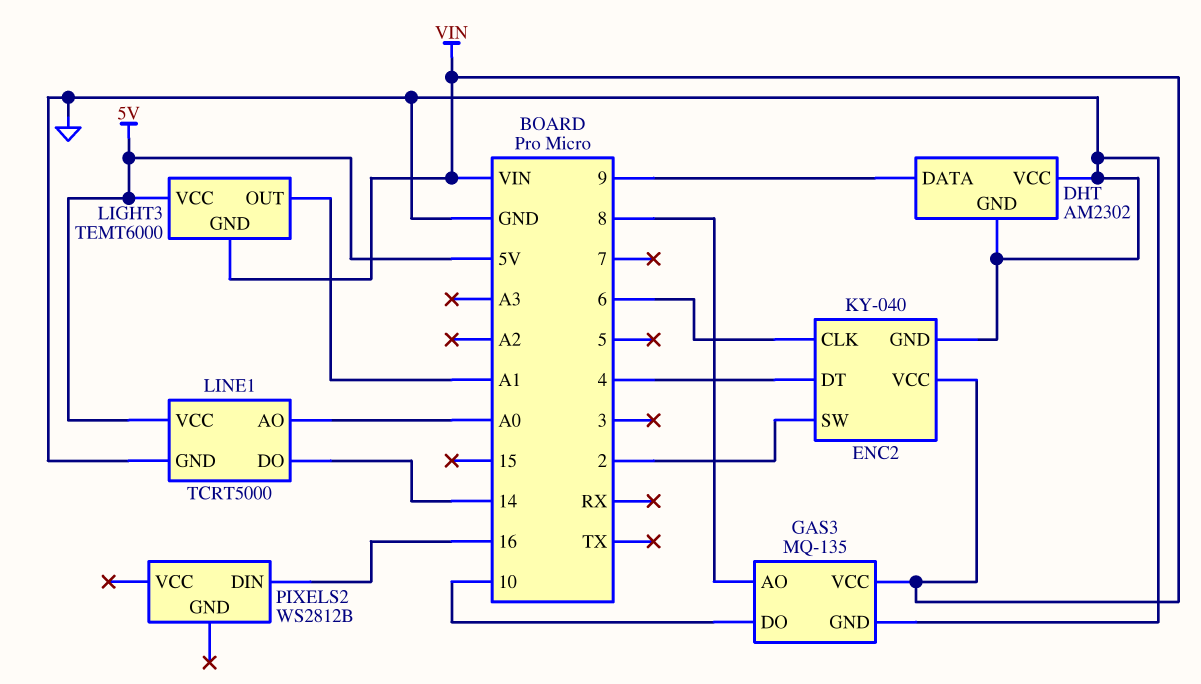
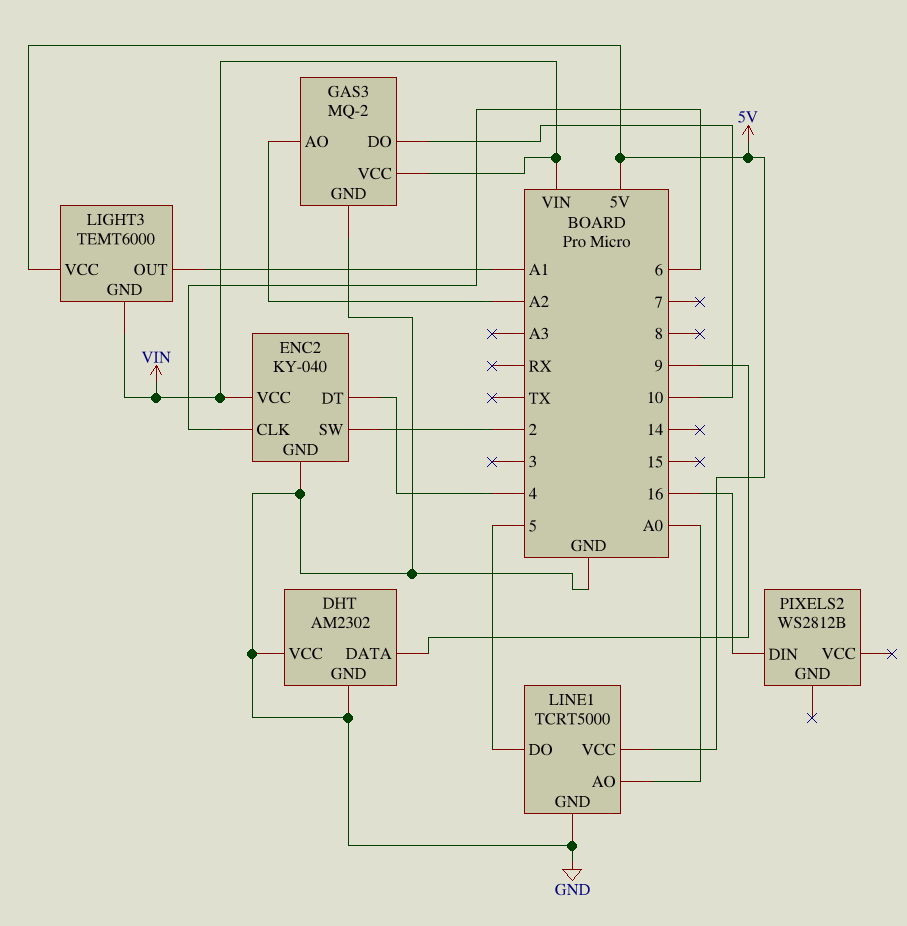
GAS3: MQ-135 -> MQ-2
GAS3 pin AO: 8 -> A2
LINE1 pin DO: 14 -> 5

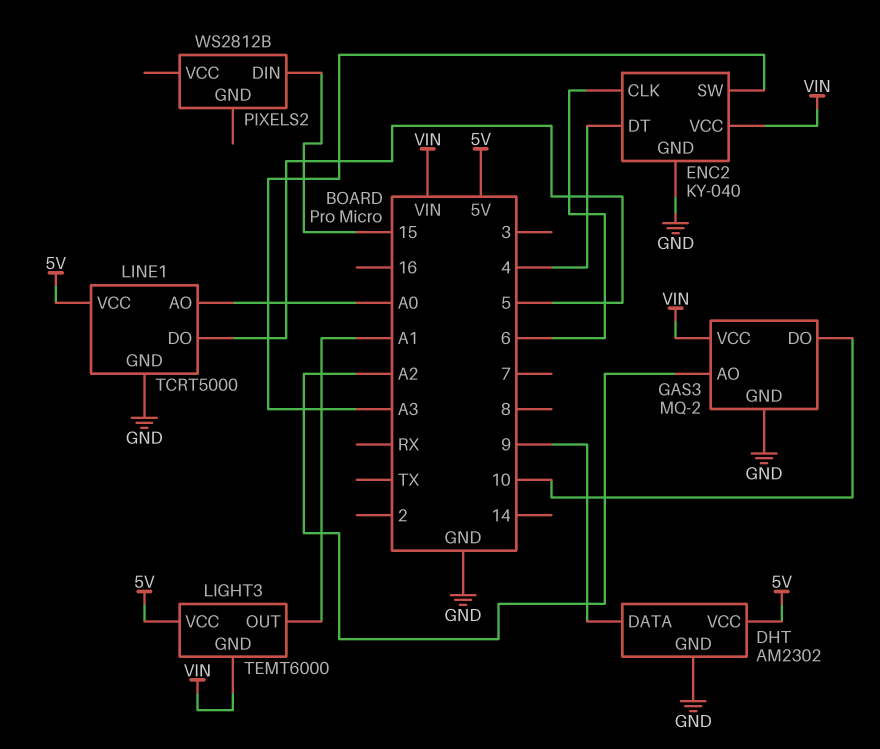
DHT pin VCC: GND -> 5V
ENC2 pin SW: 2 -> A3
PIXELS2 pin DIN: 16 -> 15

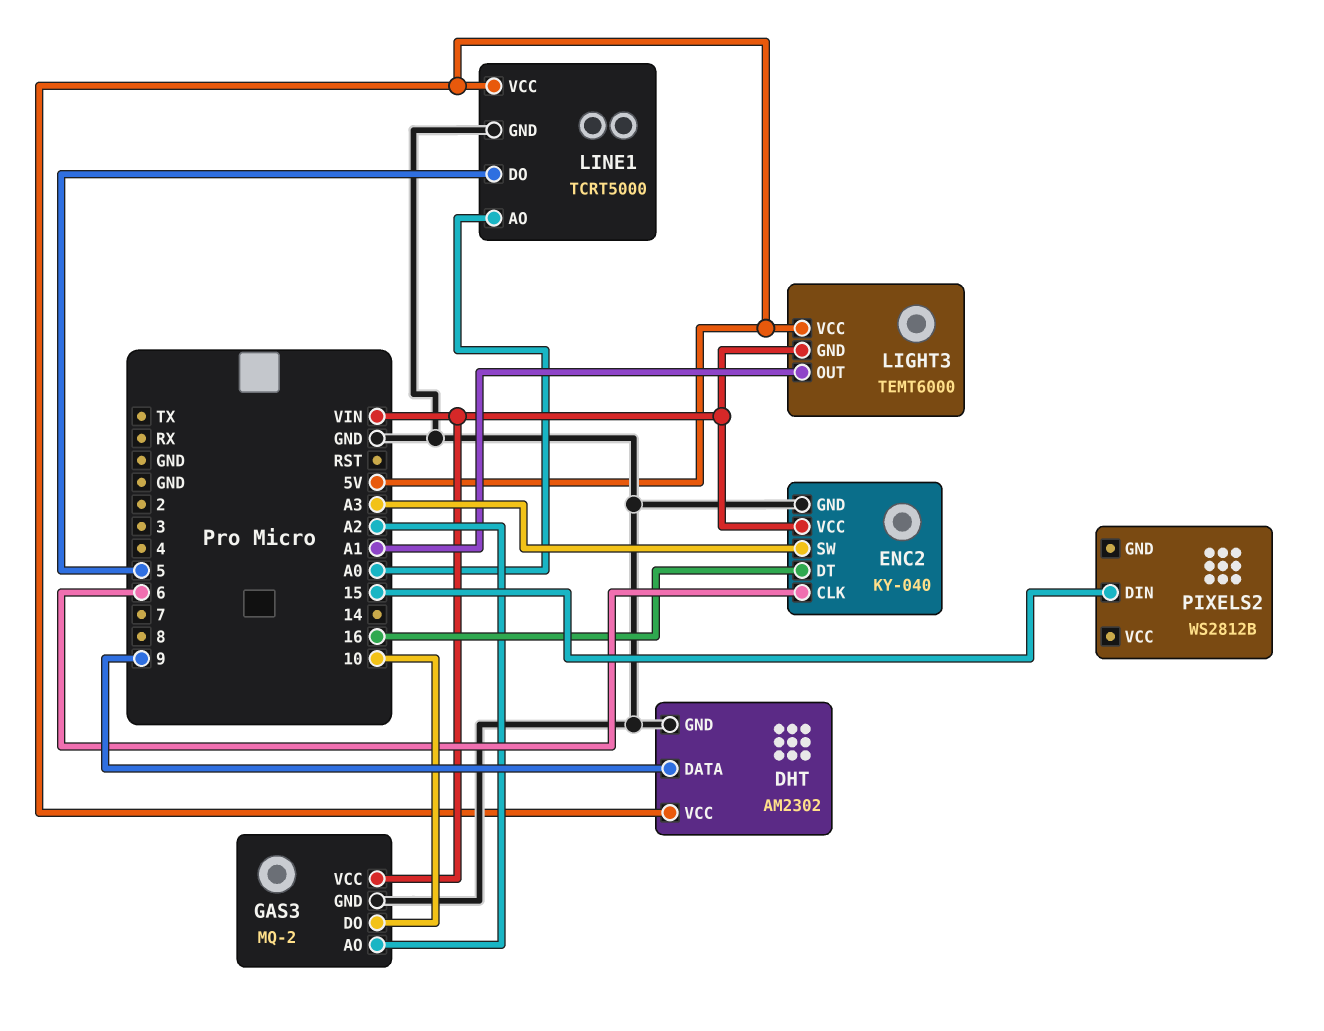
ENC2 pin DT: 4 -> 16

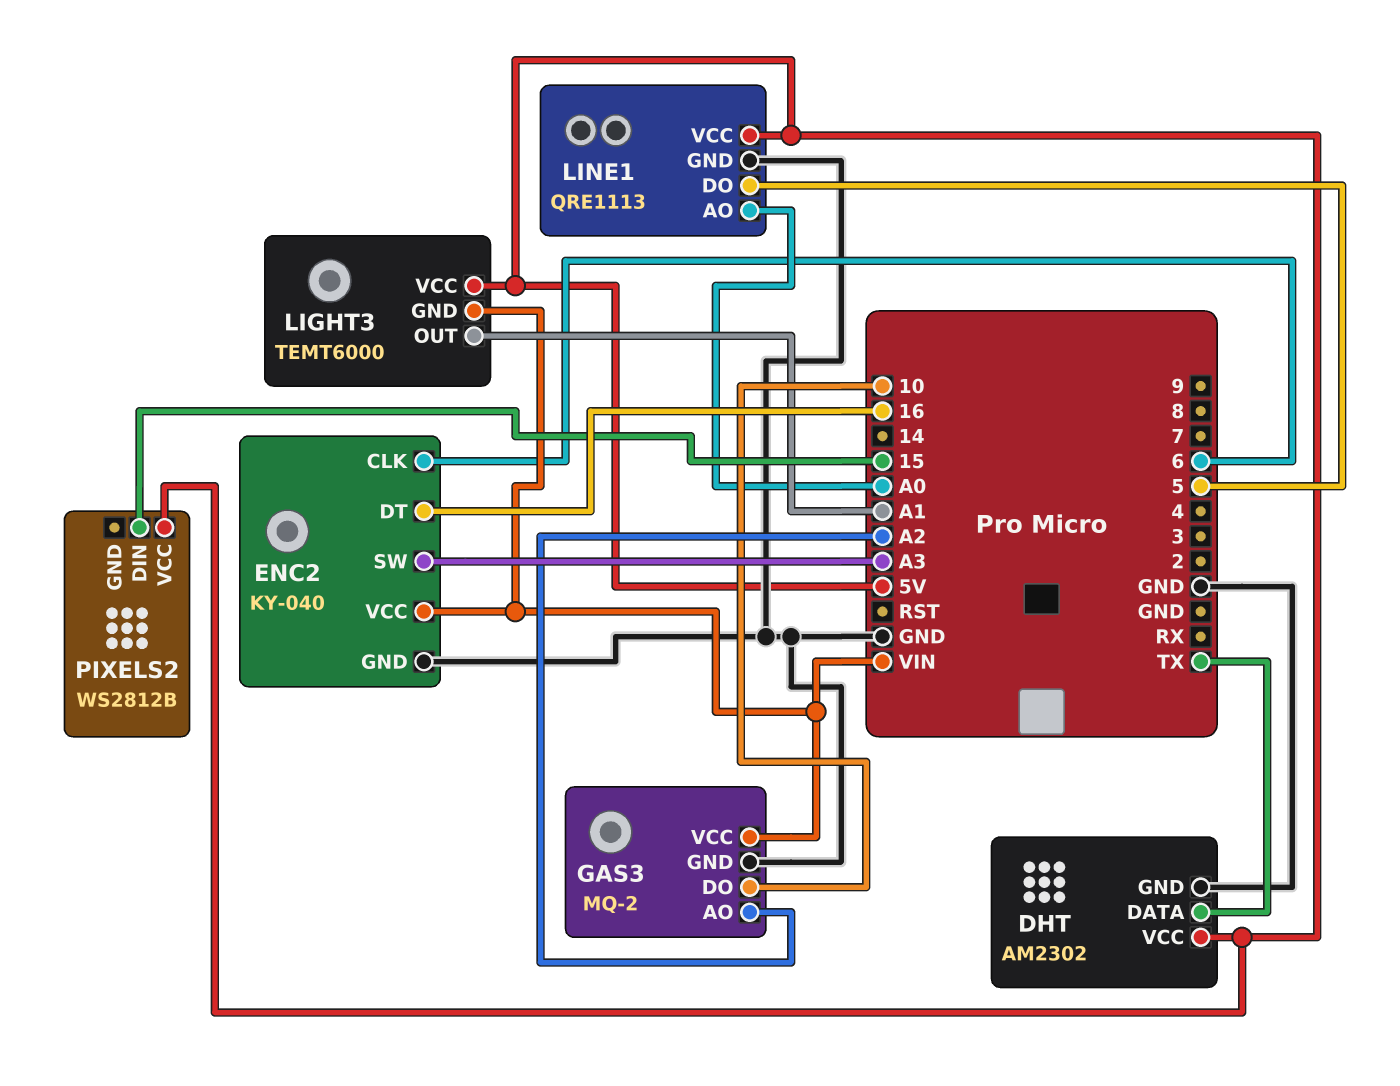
DHT pin DATA: 9 -> TX
LINE1: TCRT5000 -> QRE1113
PIXELS2 pin VCC: none -> 5V

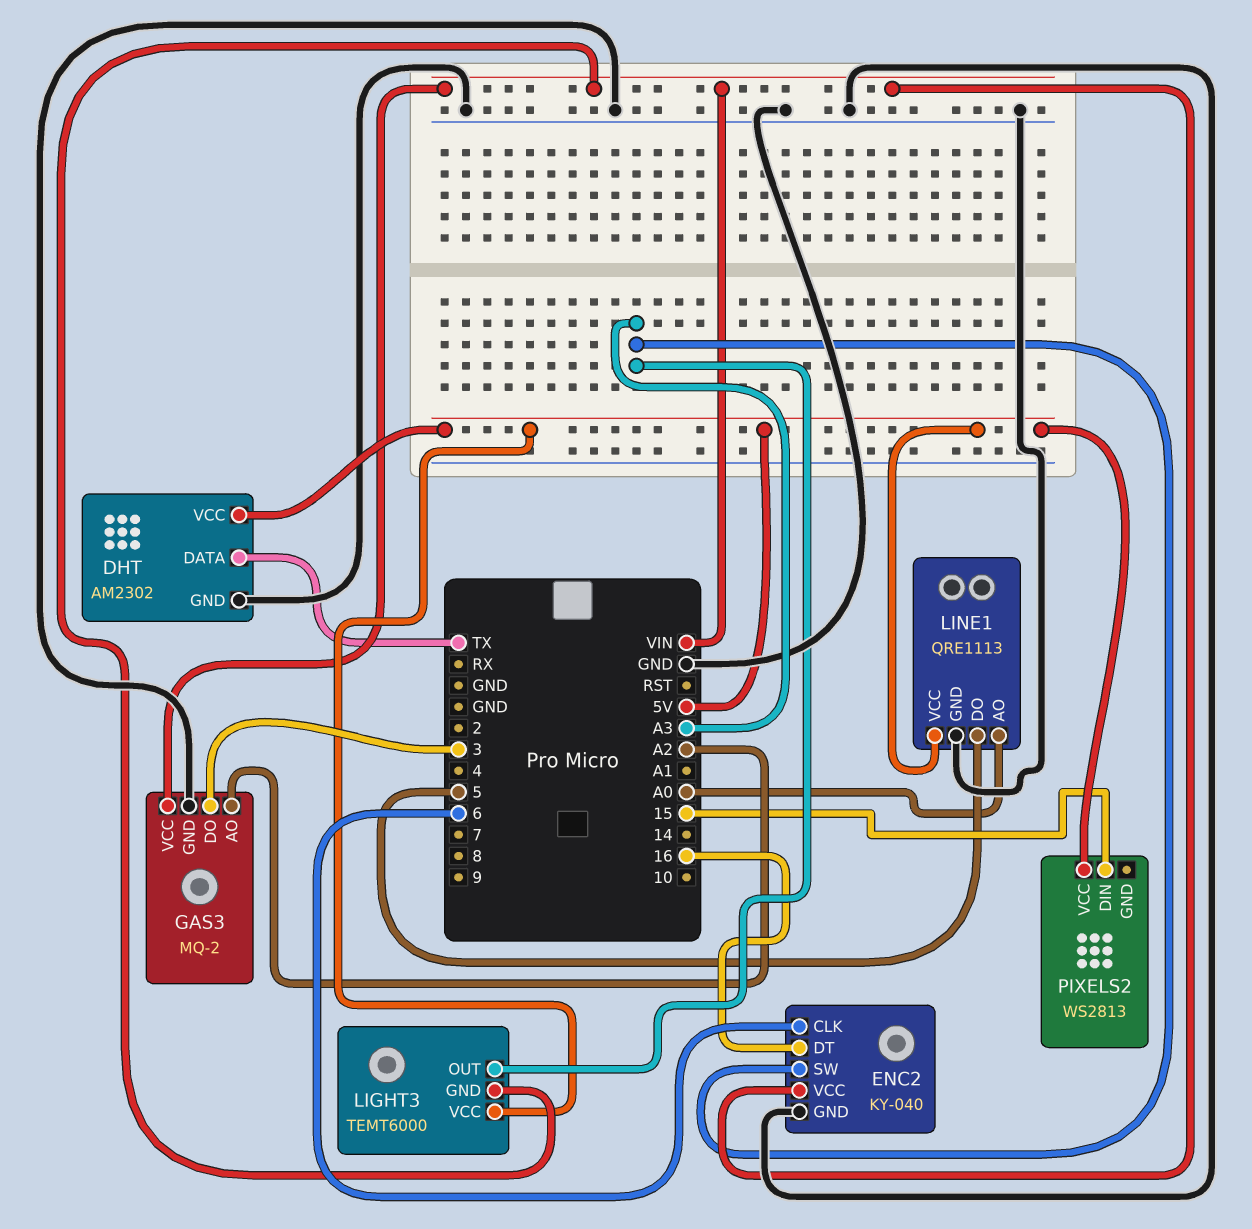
GAS3 pin DO: 10 -> 3
LIGHT3 pin OUT: A1 -> A3
PIXELS2: WS2812B -> WS2813

